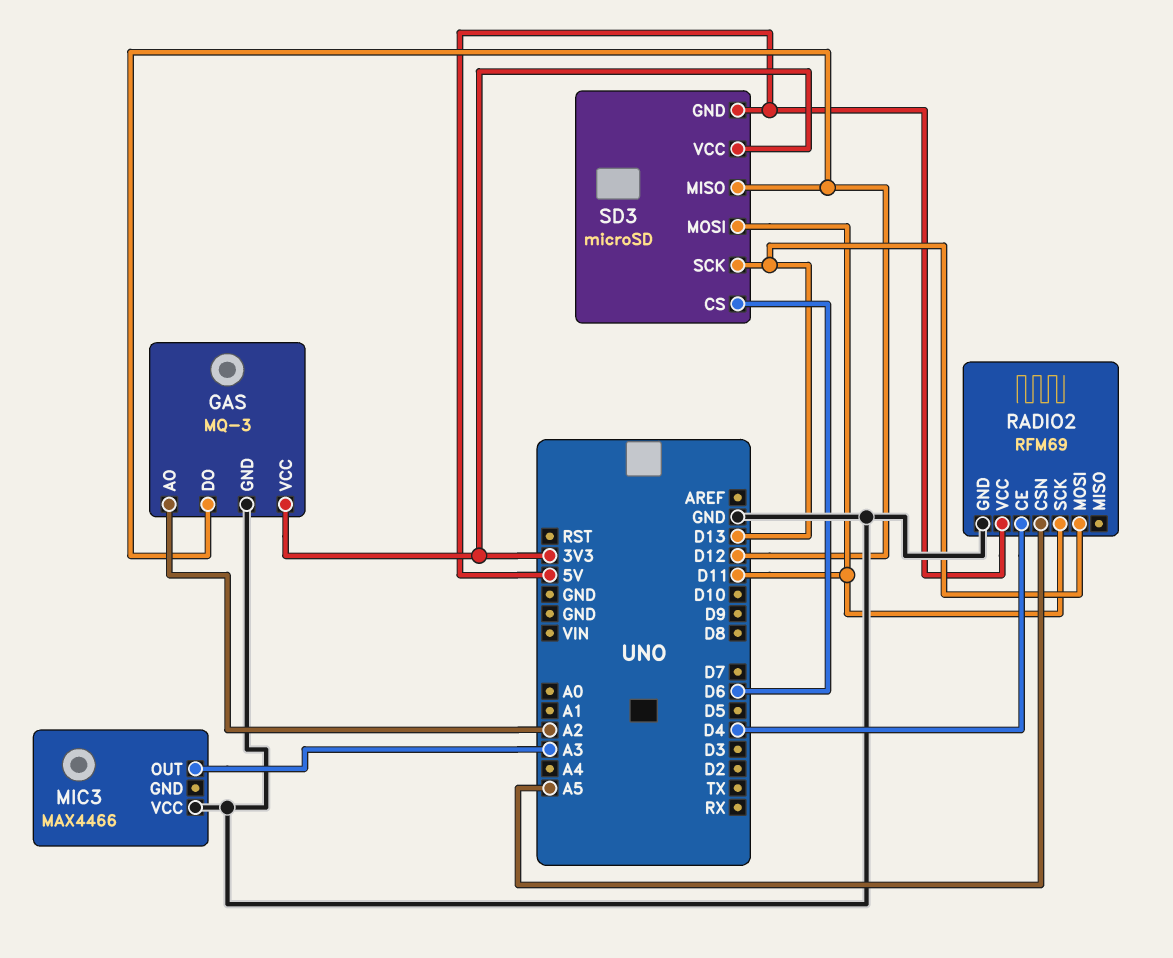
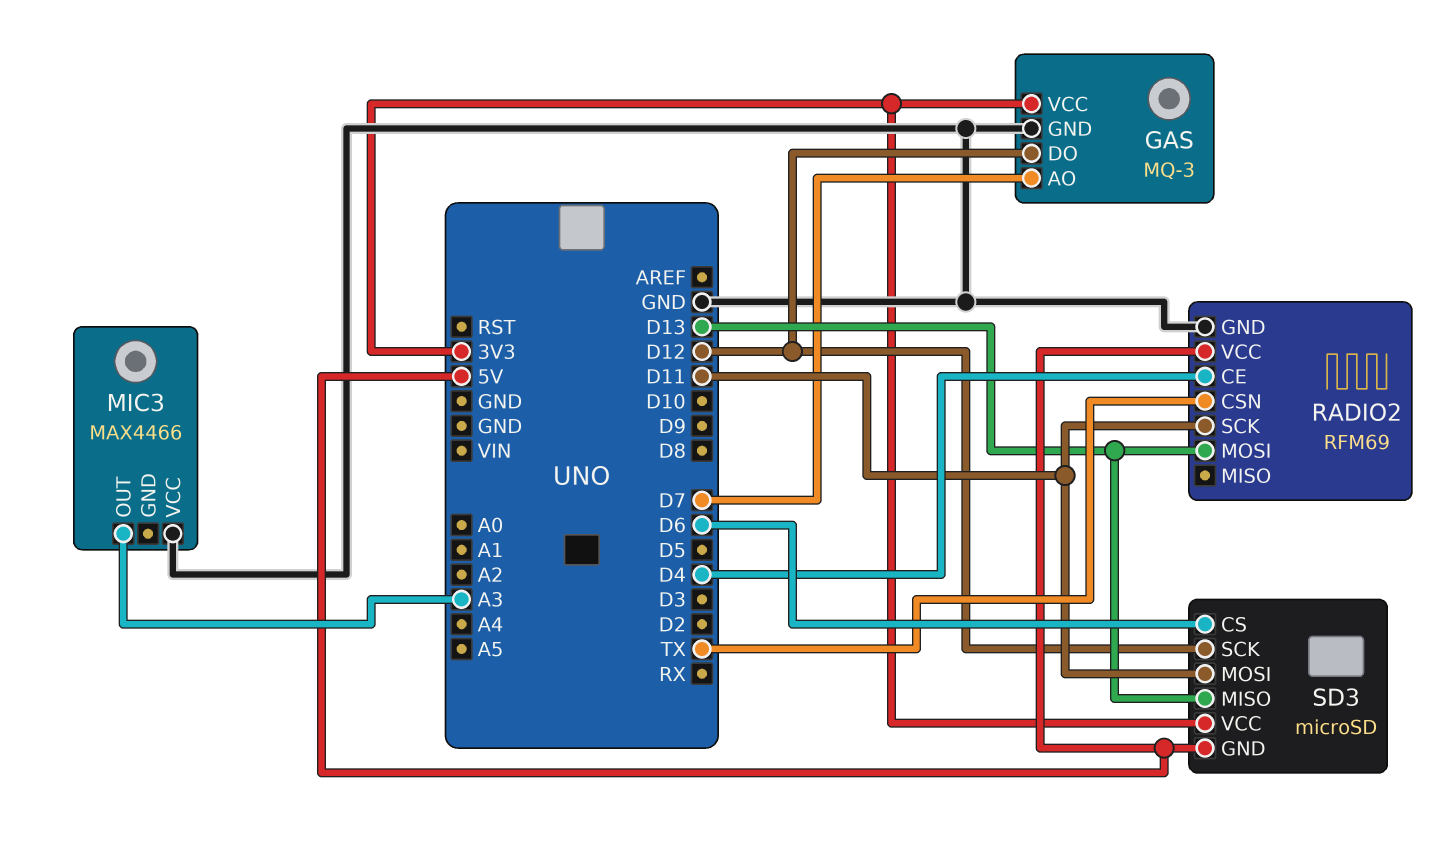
GAS pin AO: A2 -> D7
RADIO2 pin CSN: A5 -> TX
SD3 pin MISO: D12 -> D13
SD3 pin SCK: D13 -> D12

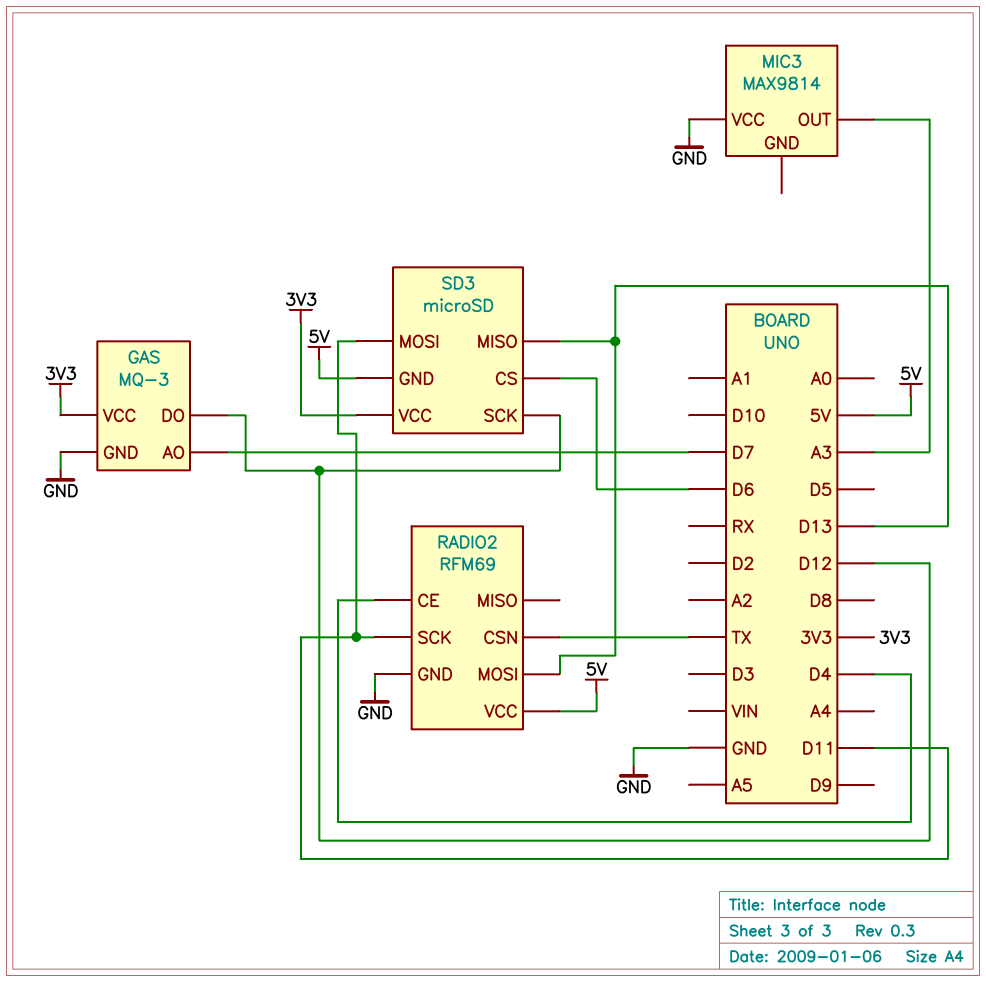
MIC3: MAX4466 -> MAX9814

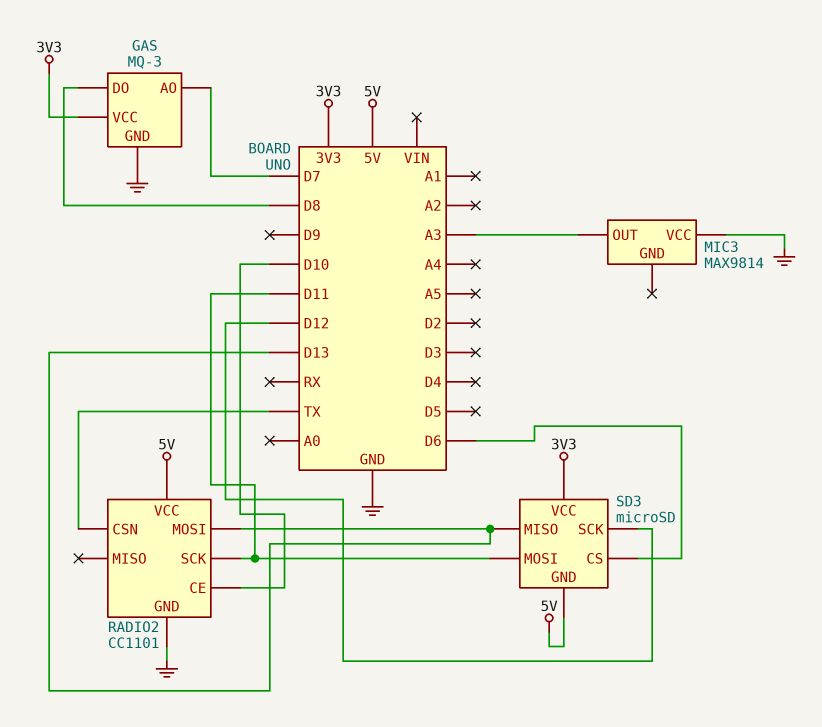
GAS pin DO: D12 -> D8
RADIO2: RFM69 -> CC1101
RADIO2 pin CE: D4 -> D10

